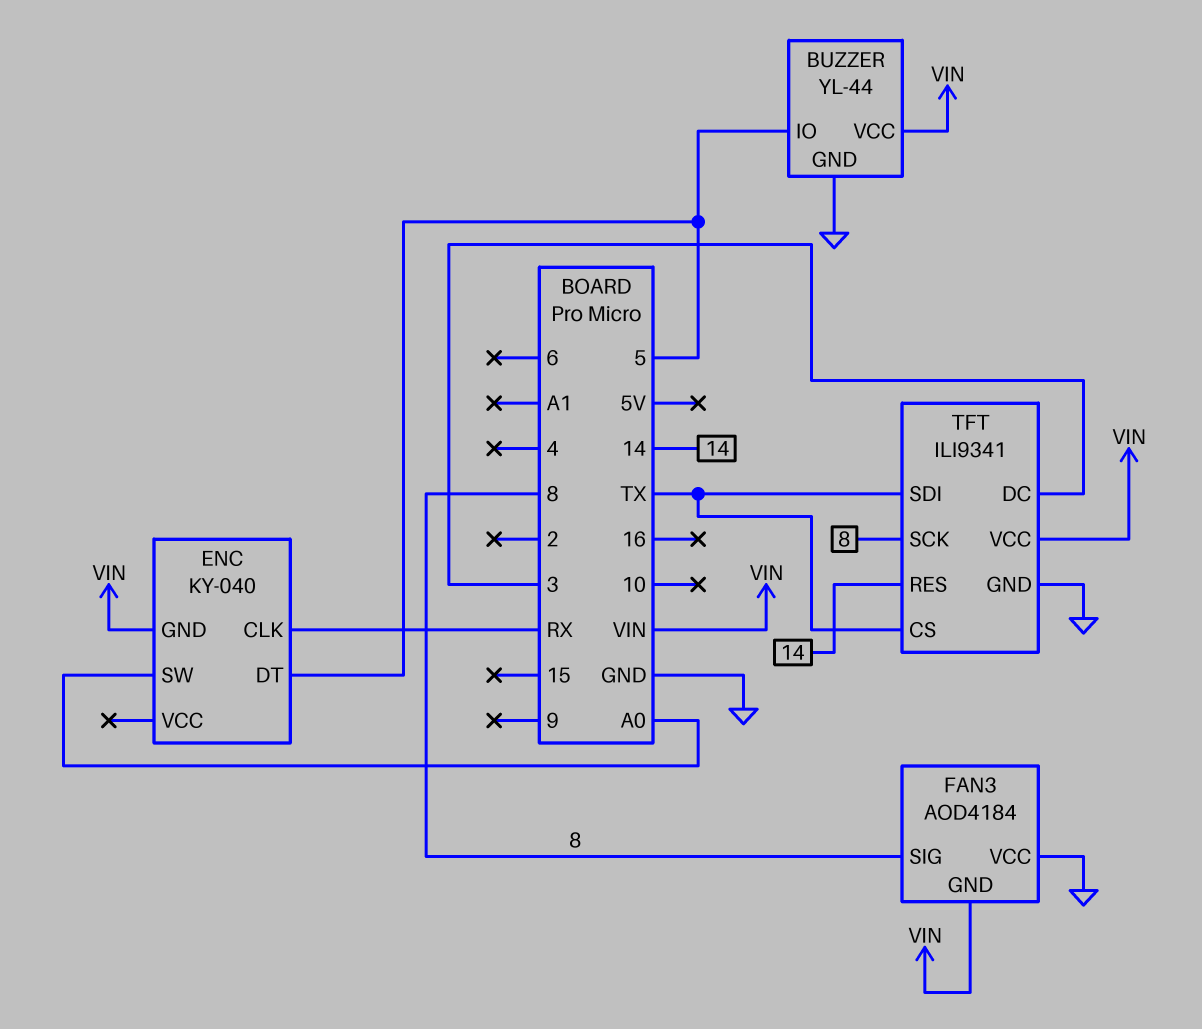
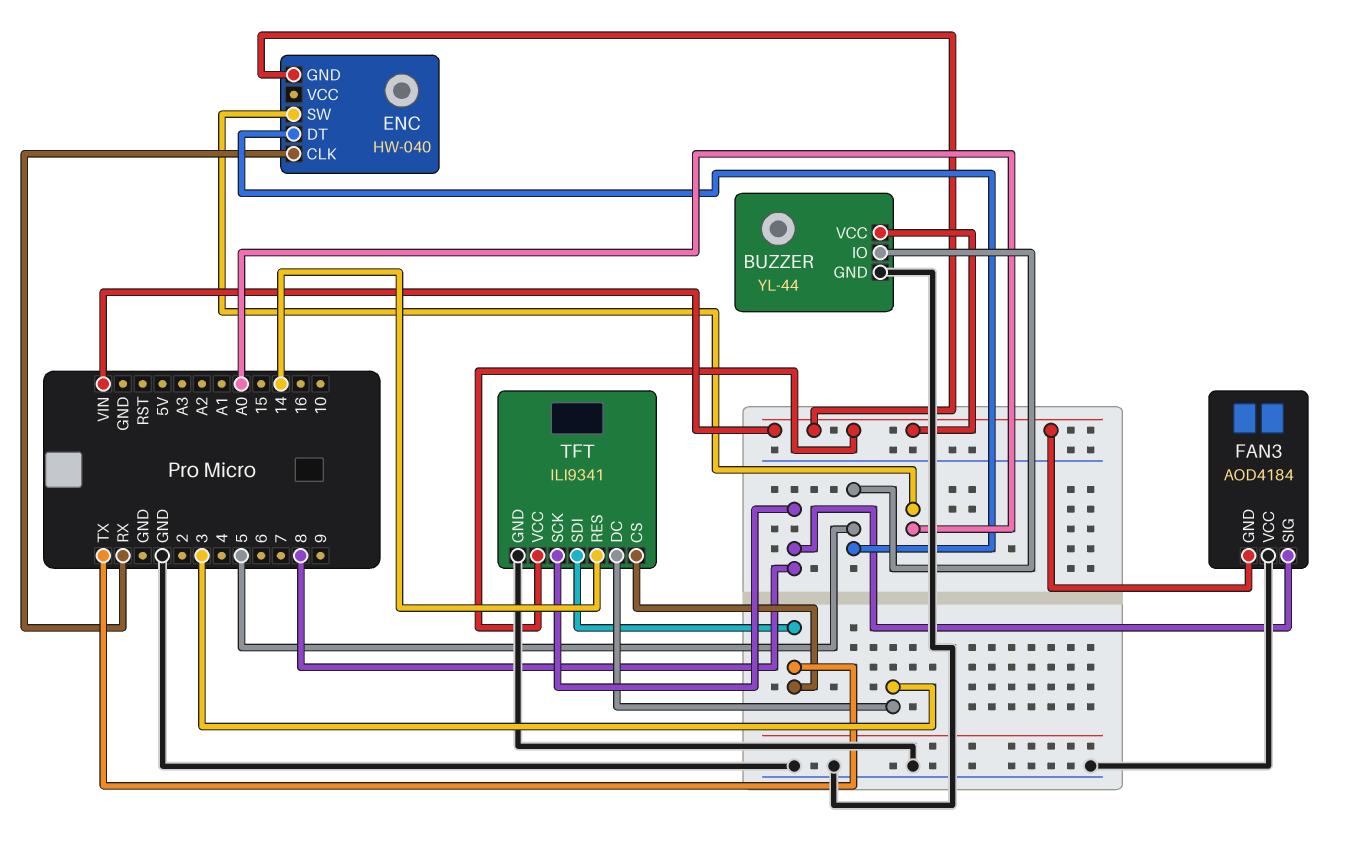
ENC: KY-040 -> HW-040

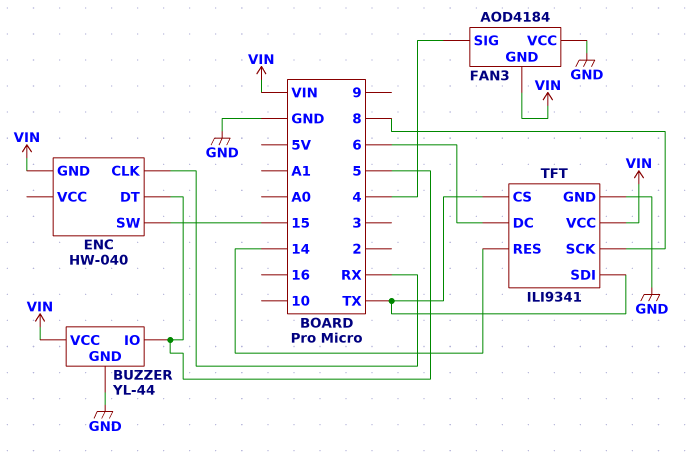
ENC pin SW: A0 -> 15
FAN3 pin SIG: 8 -> 4
TFT pin DC: 3 -> 6

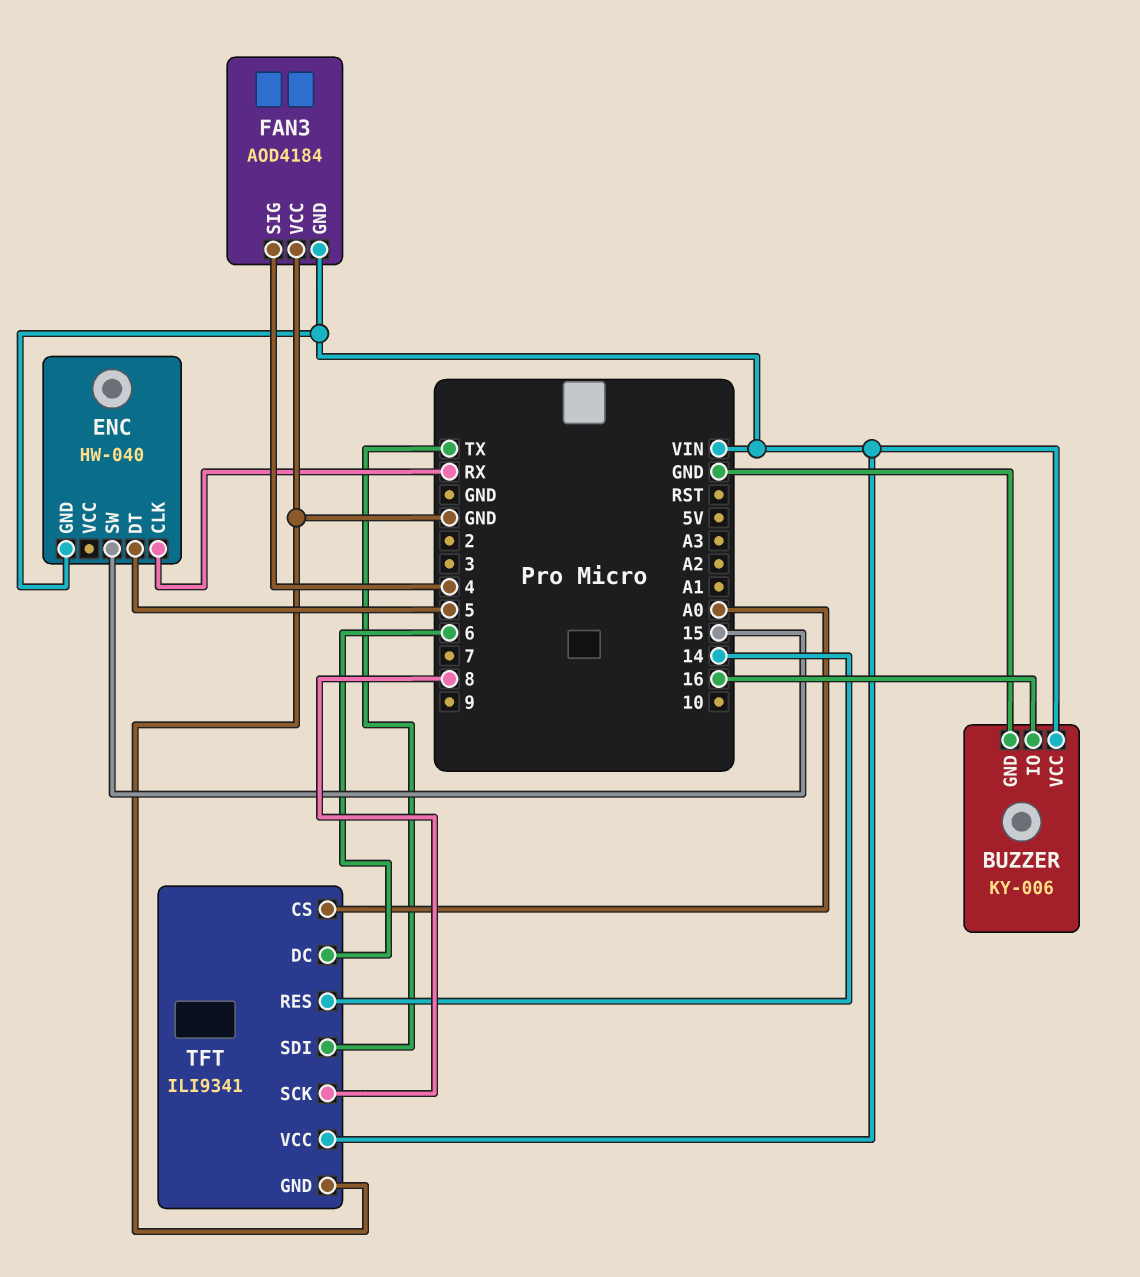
BUZZER: YL-44 -> KY-006
BUZZER pin IO: 5 -> 16
TFT pin CS: TX -> A0

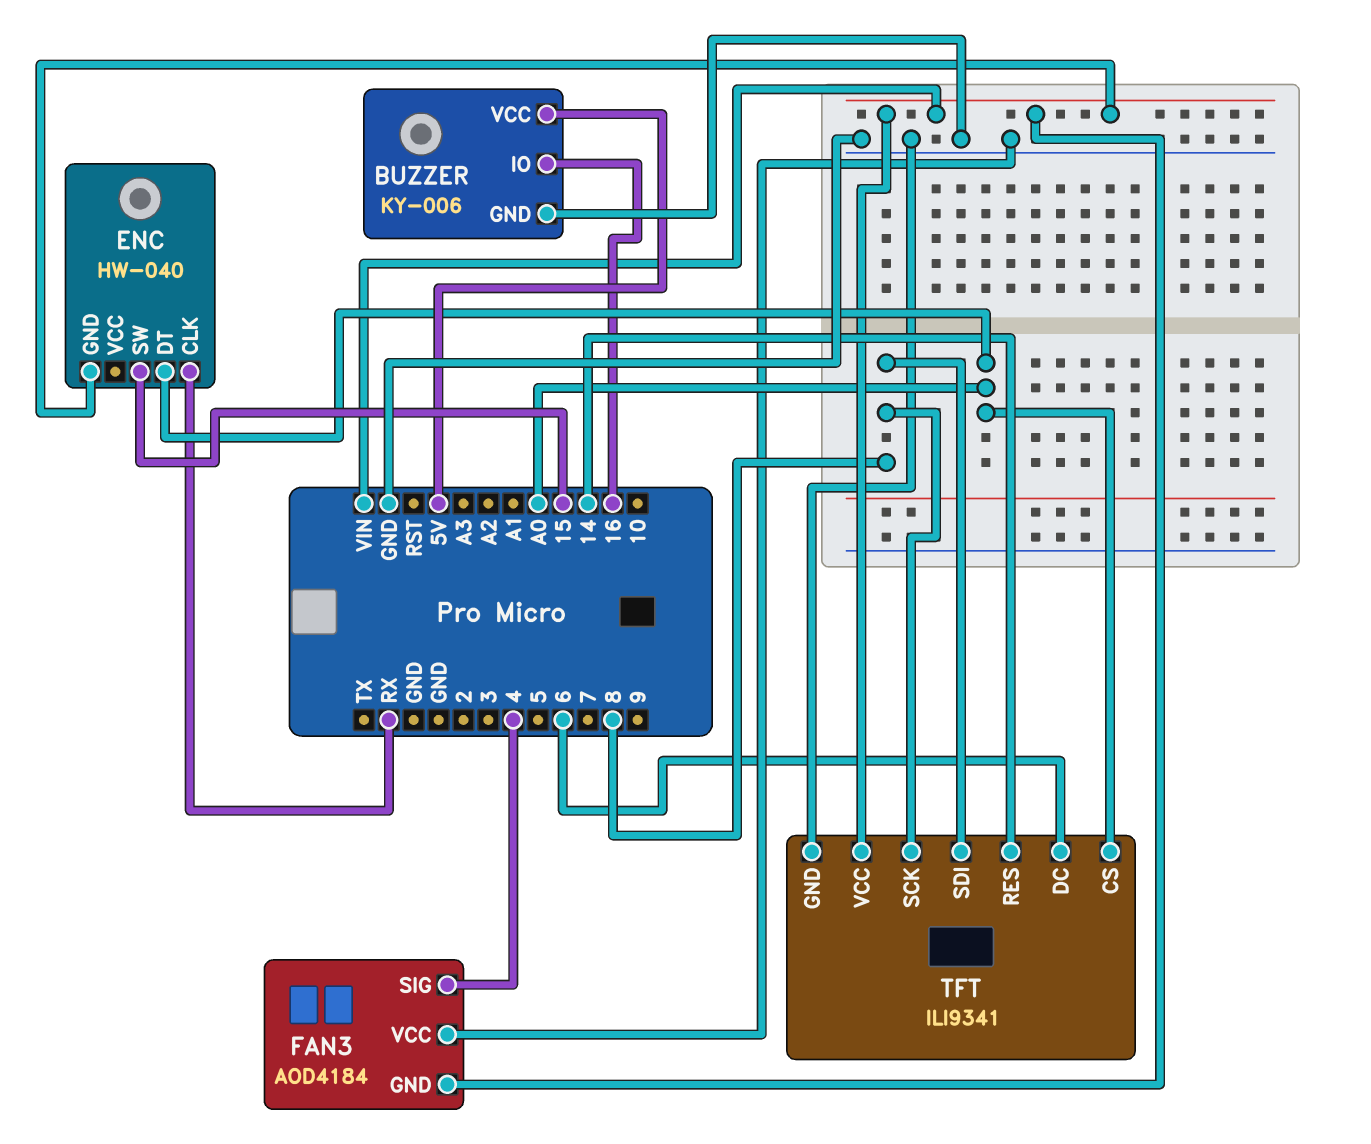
BUZZER pin VCC: VIN -> 5V
ENC pin DT: 5 -> A0
TFT pin SDI: TX -> 8

